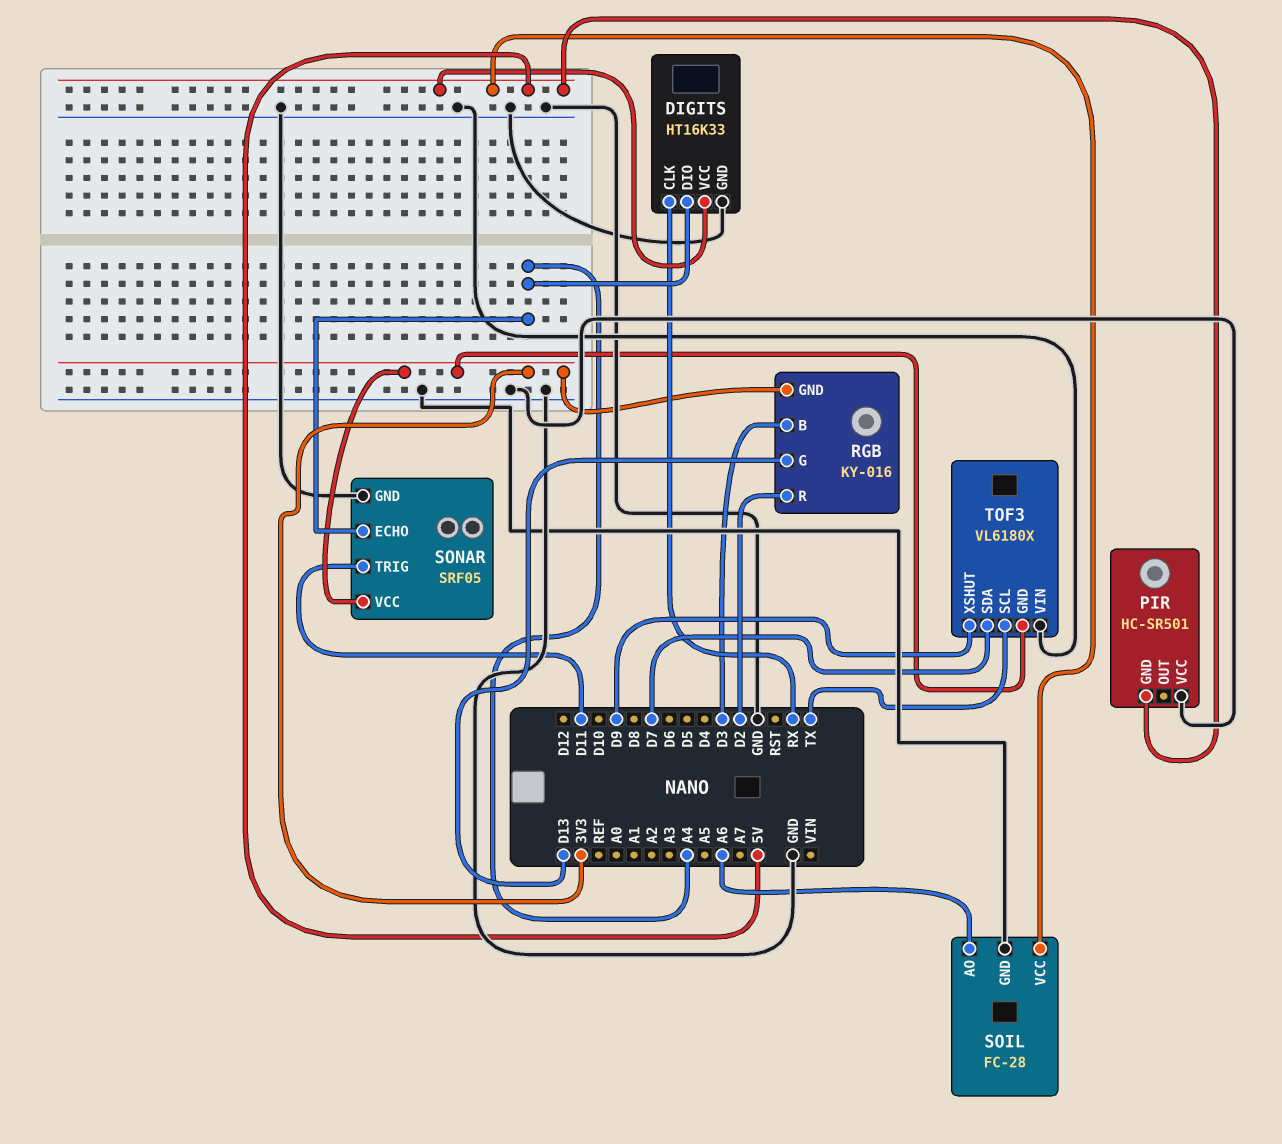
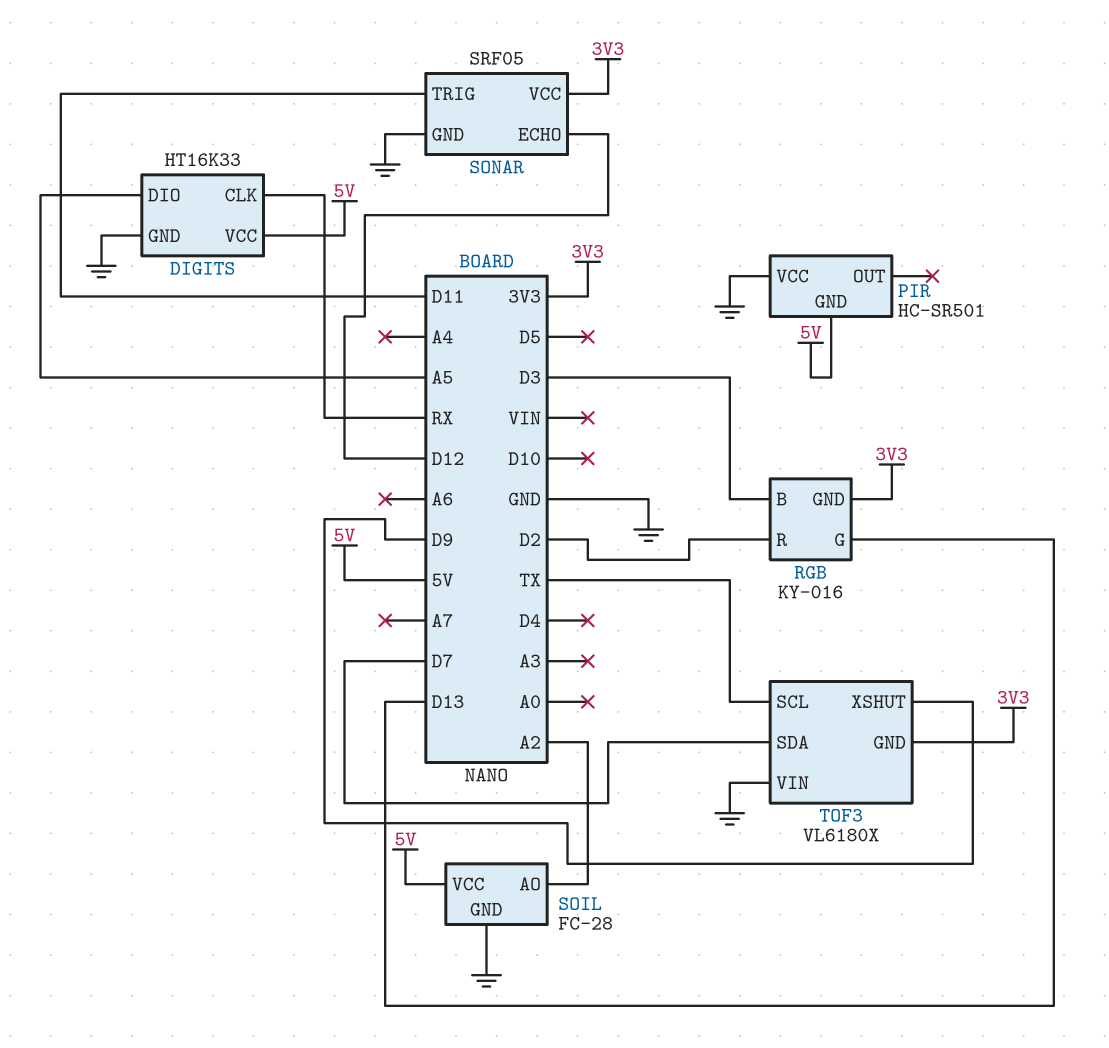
DIGITS pin DIO: A4 -> A5
SOIL pin AO: A6 -> A2
SONAR pin ECHO: A4 -> D12

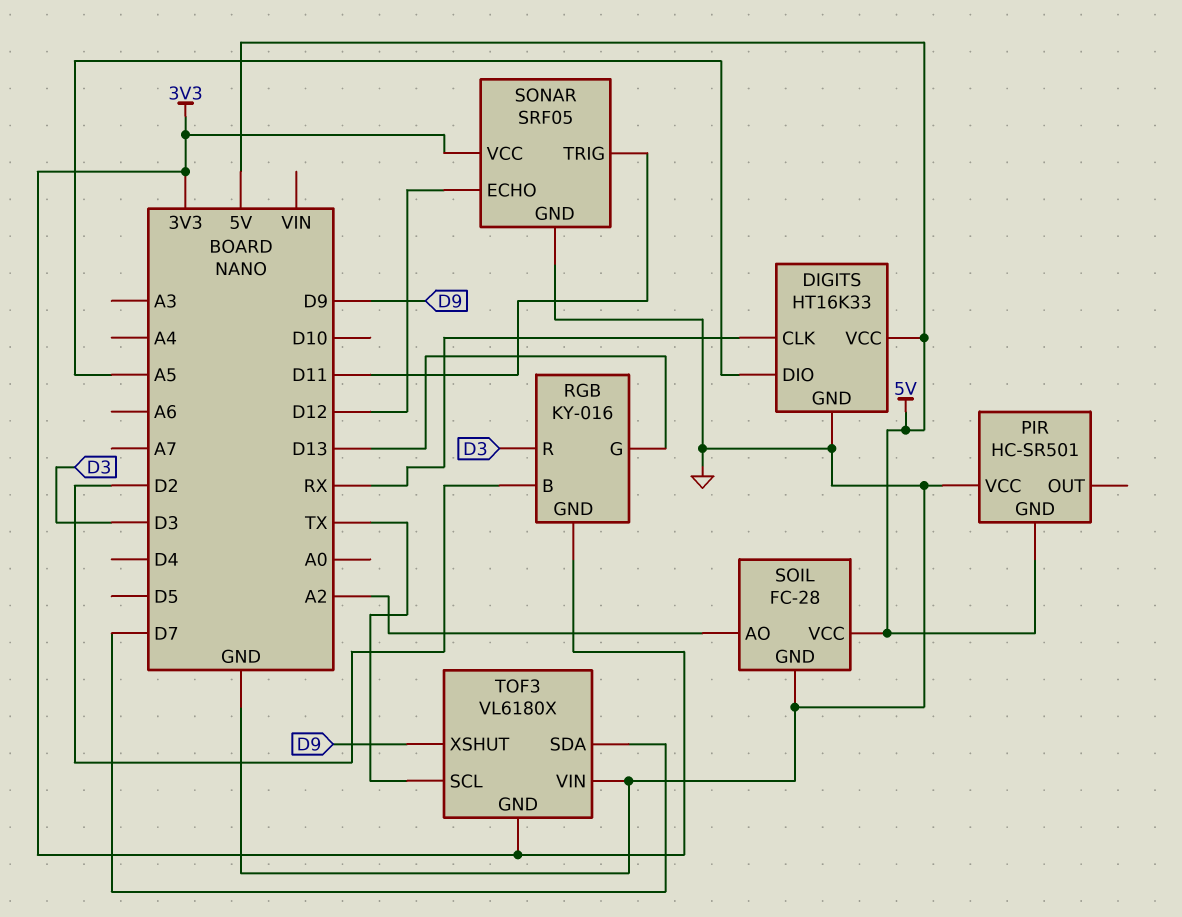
RGB pin B: D3 -> D2
RGB pin R: D2 -> D3

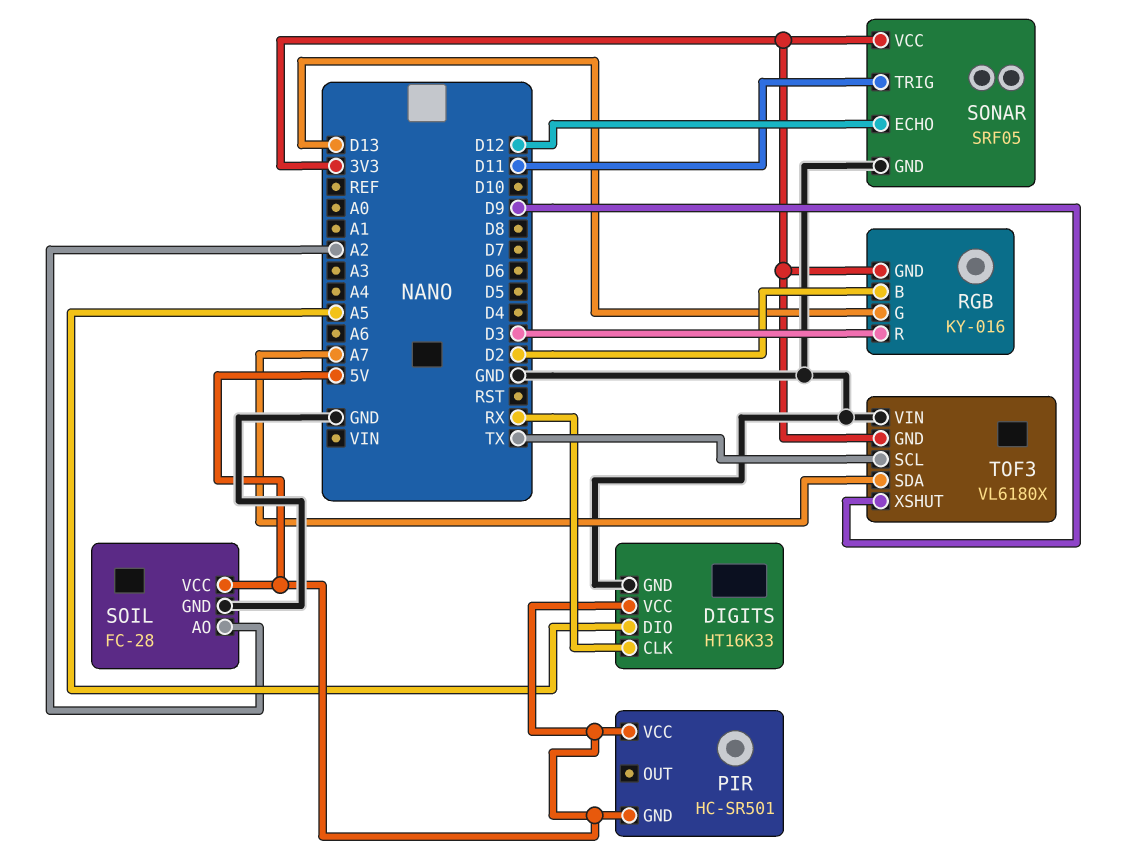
PIR pin VCC: GND -> 5V
TOF3 pin SDA: D7 -> A7

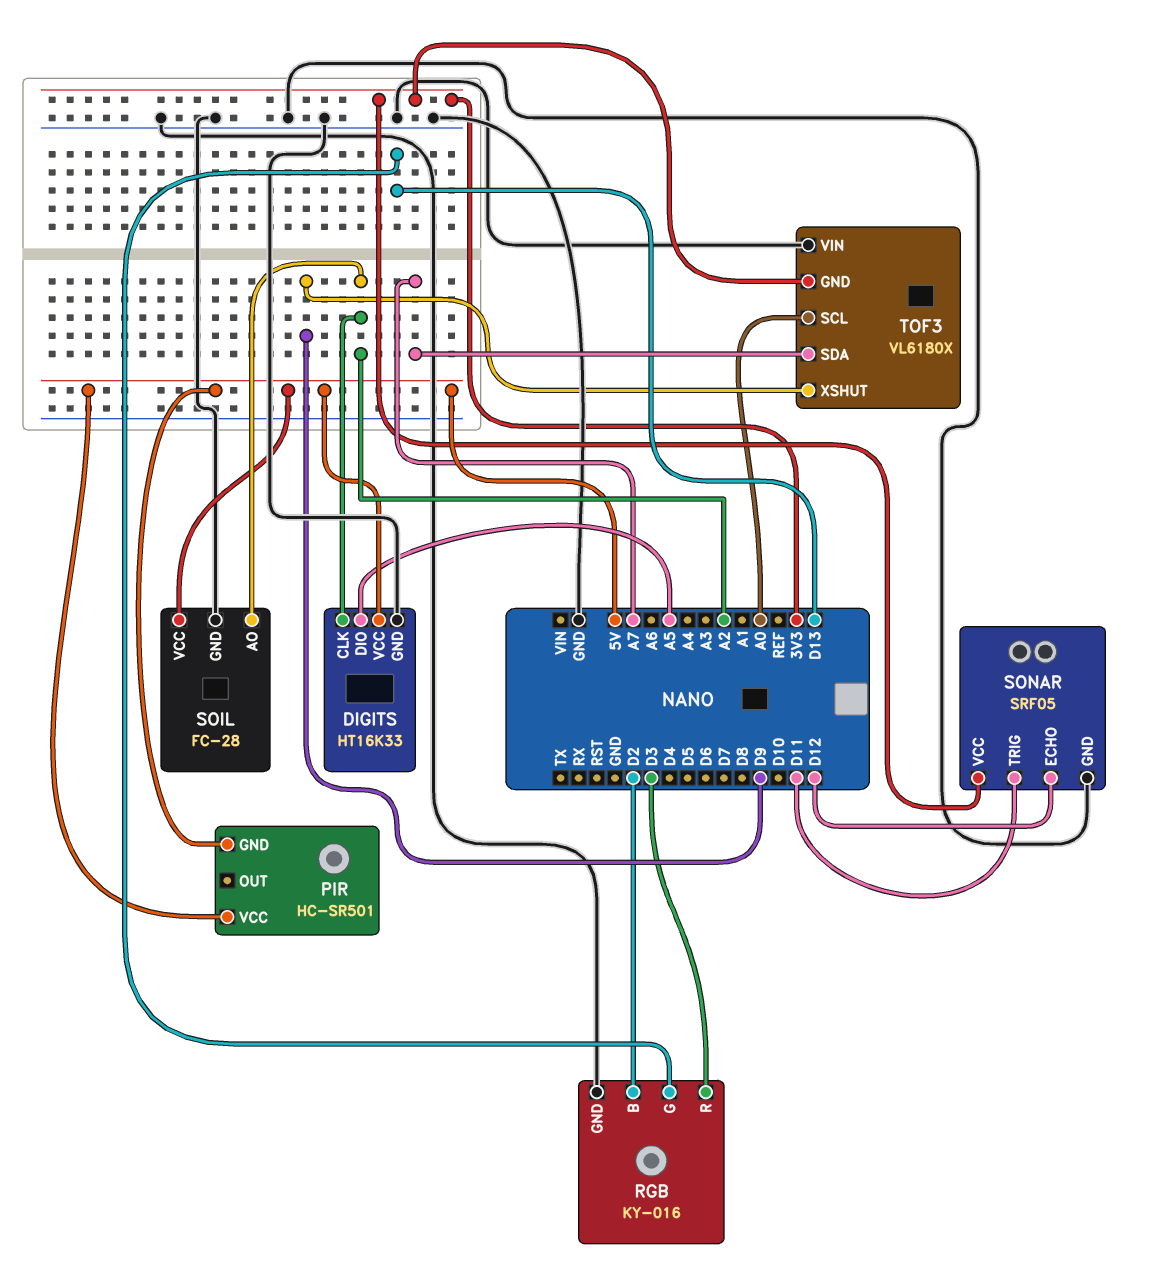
DIGITS pin CLK: RX -> A2
RGB pin GND: 3V3 -> GND
TOF3 pin SCL: TX -> A0

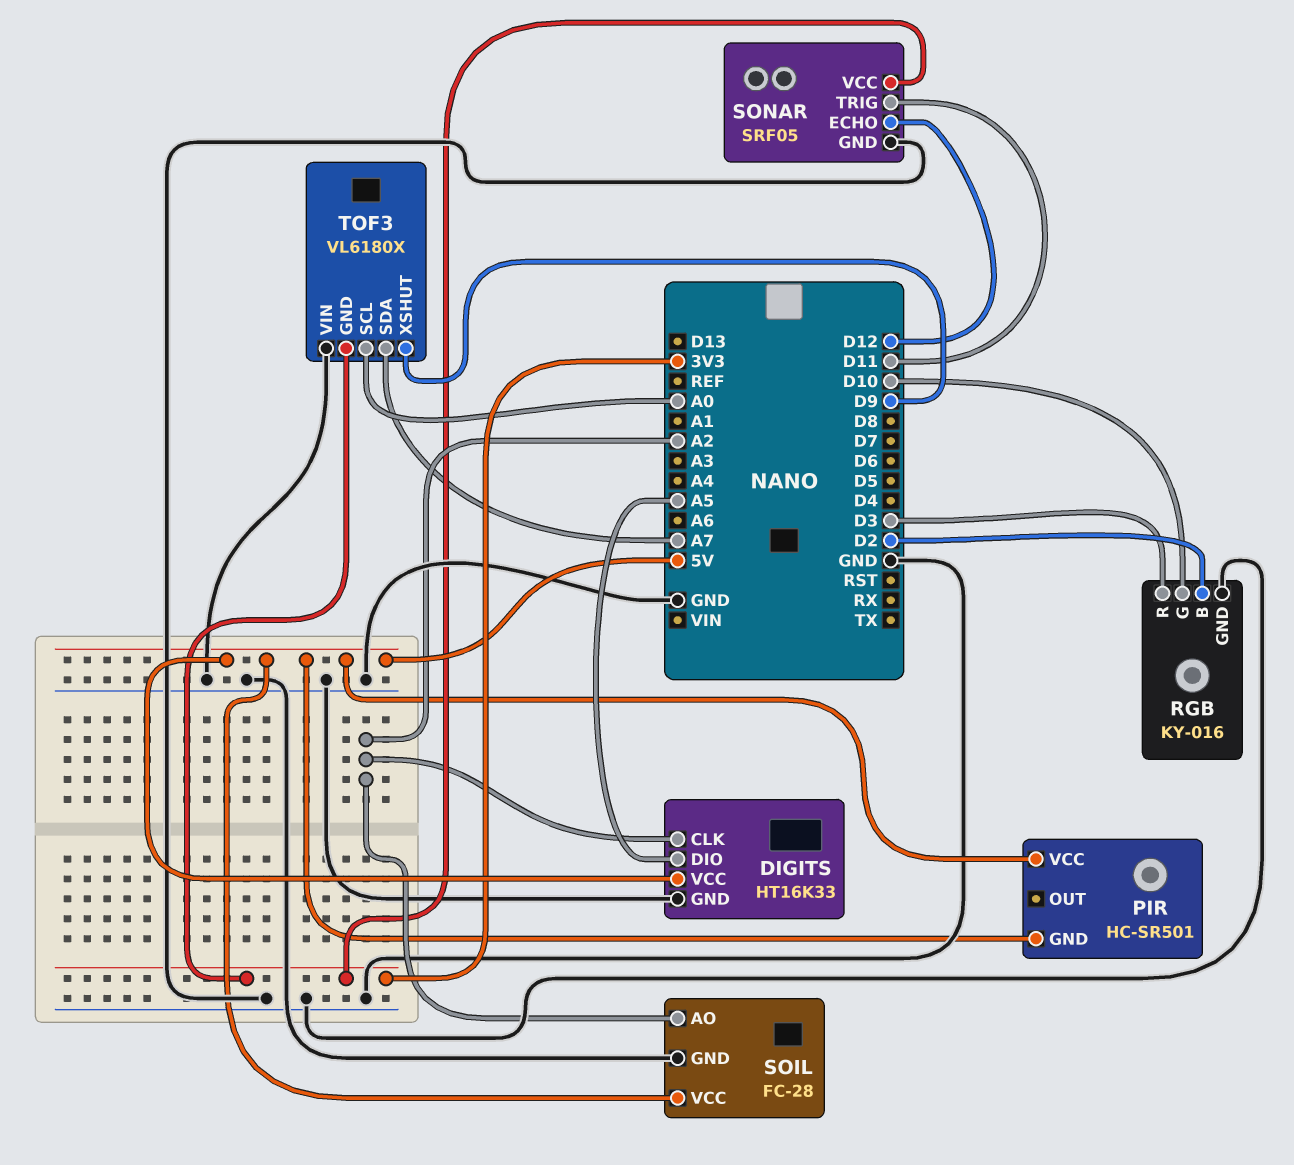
RGB pin G: D13 -> D10

